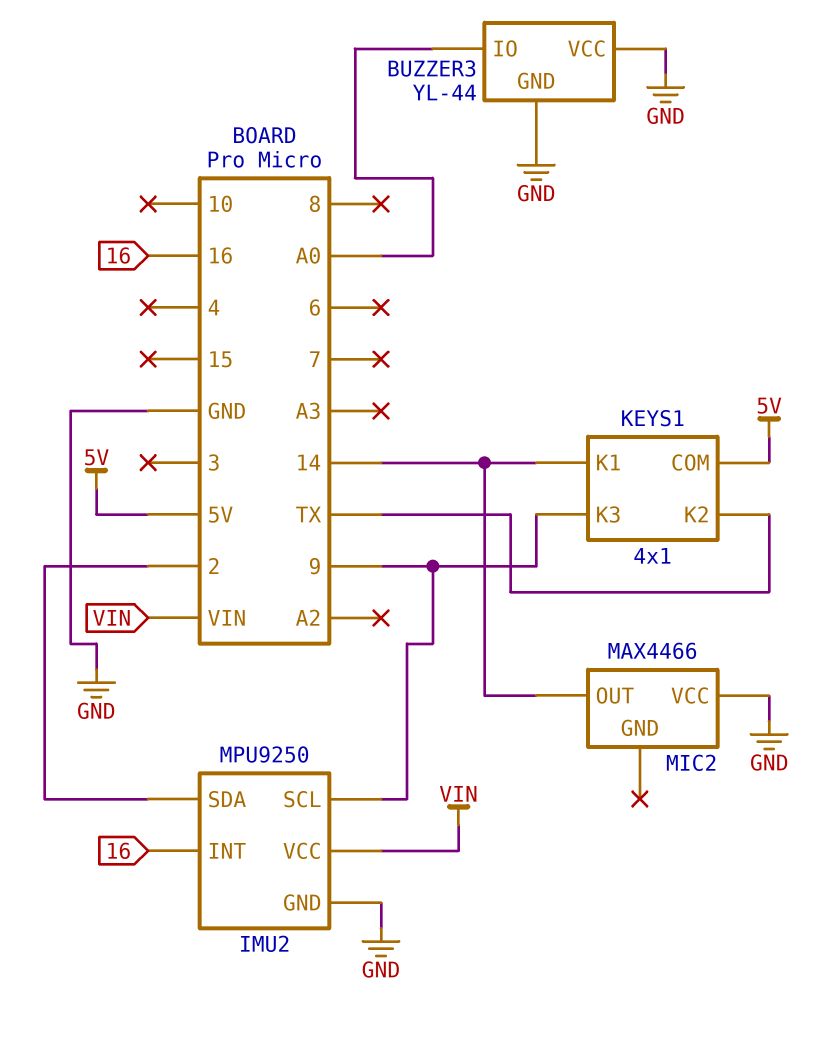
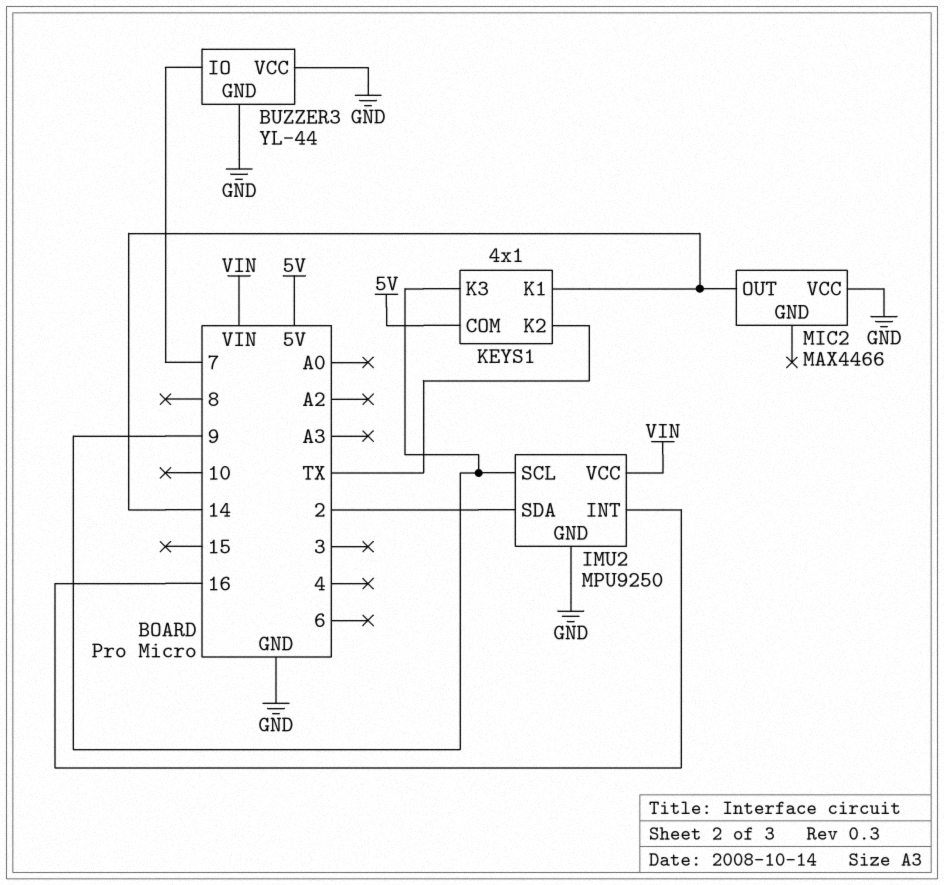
BUZZER3 pin IO: A0 -> 7

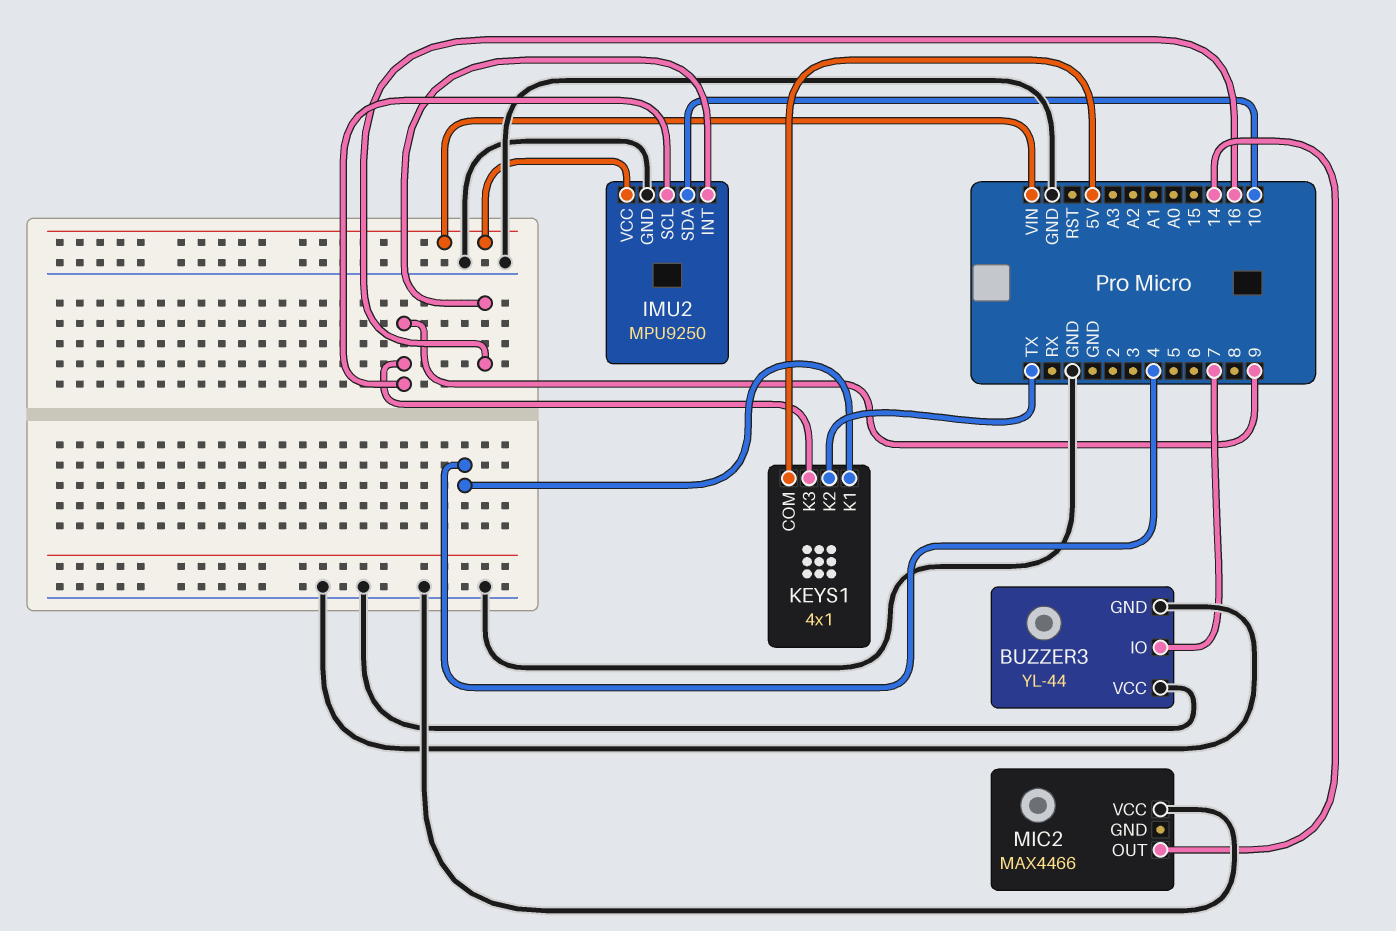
IMU2 pin SDA: 2 -> 10
KEYS1 pin K1: 14 -> 4

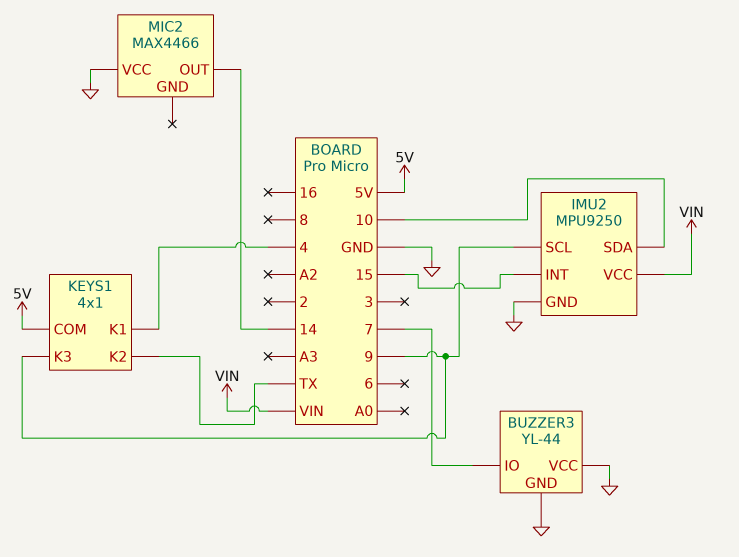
IMU2 pin INT: 16 -> 15

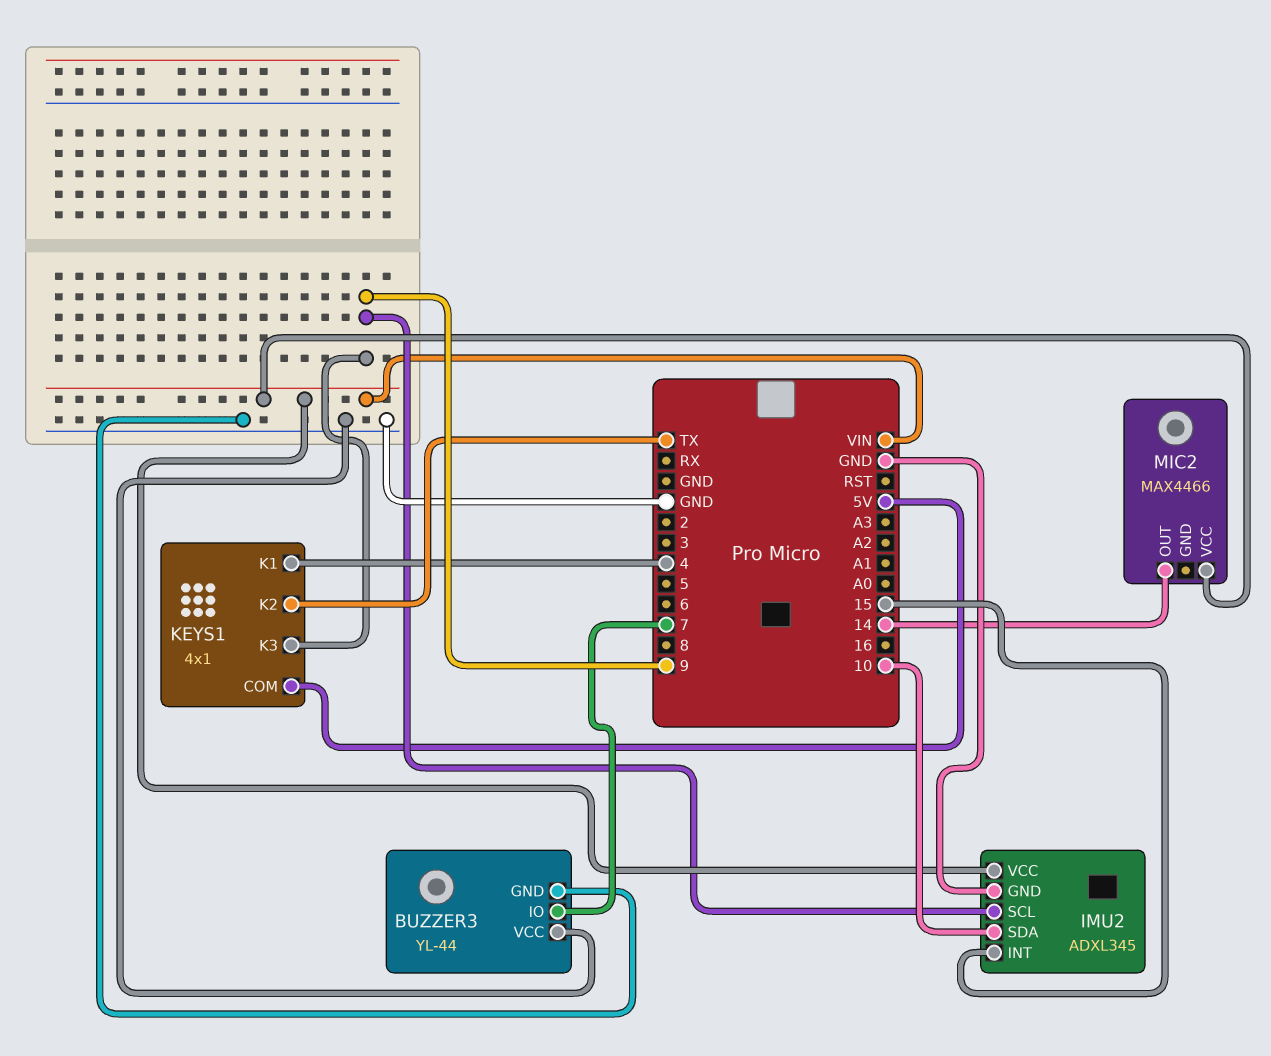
IMU2: MPU9250 -> ADXL345
MIC2 pin VCC: GND -> VIN

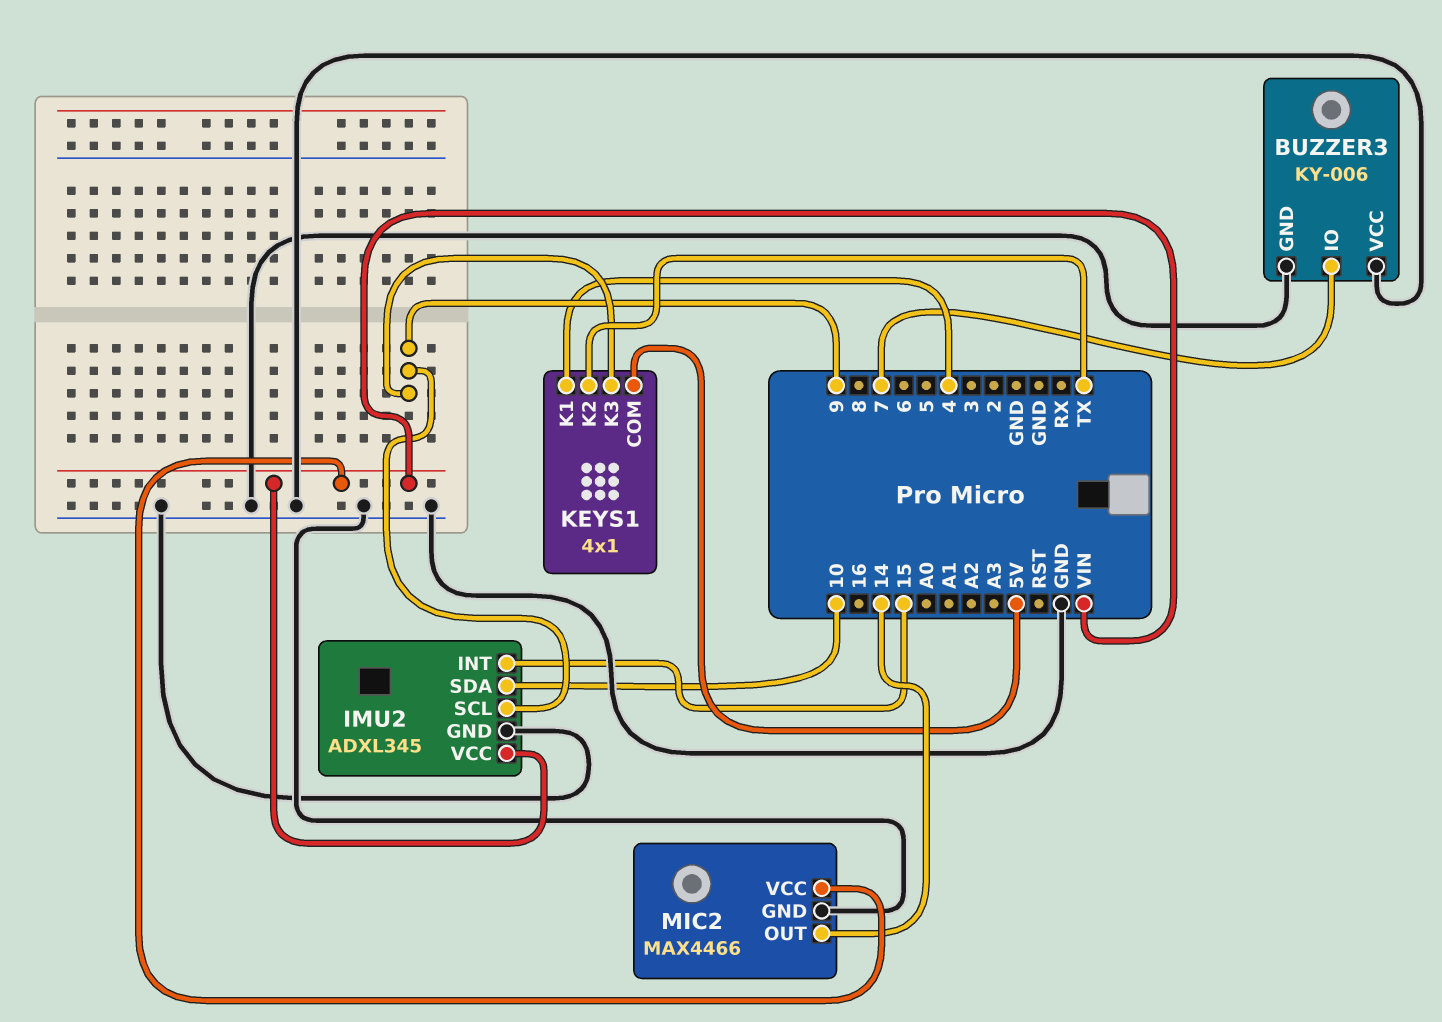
BUZZER3: YL-44 -> KY-006
MIC2 pin GND: none -> GND

